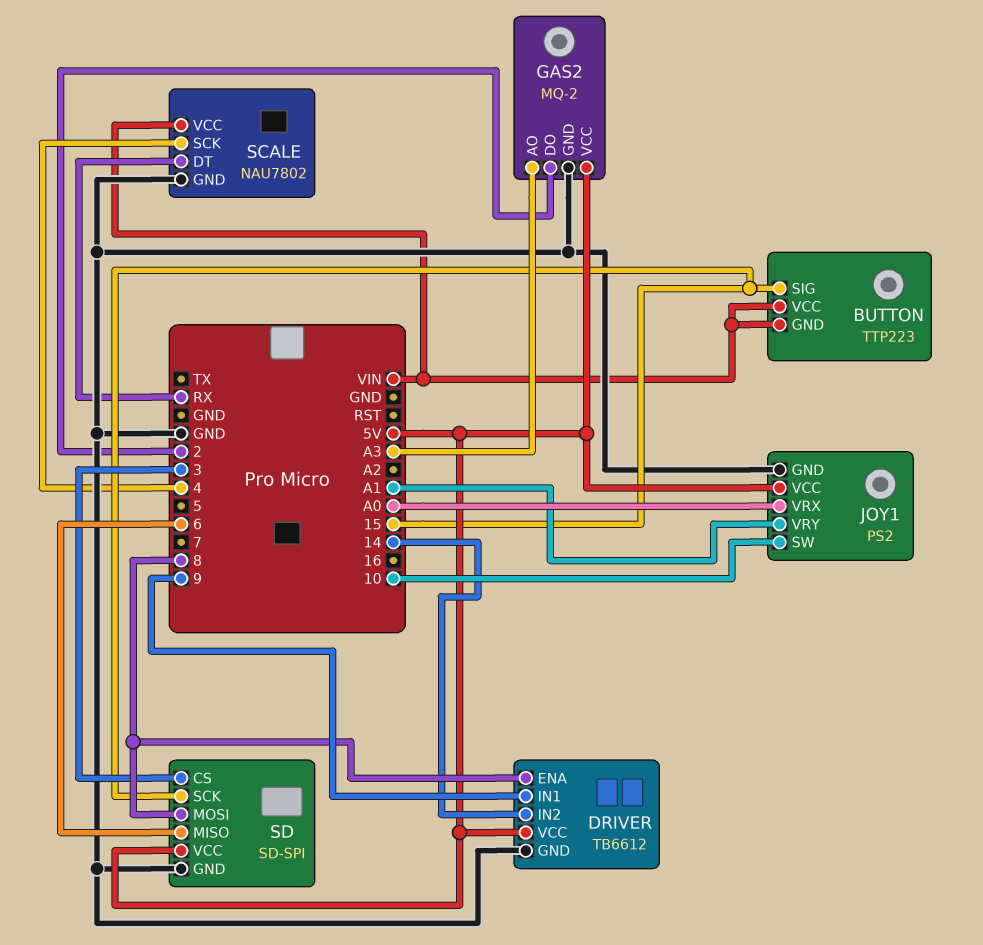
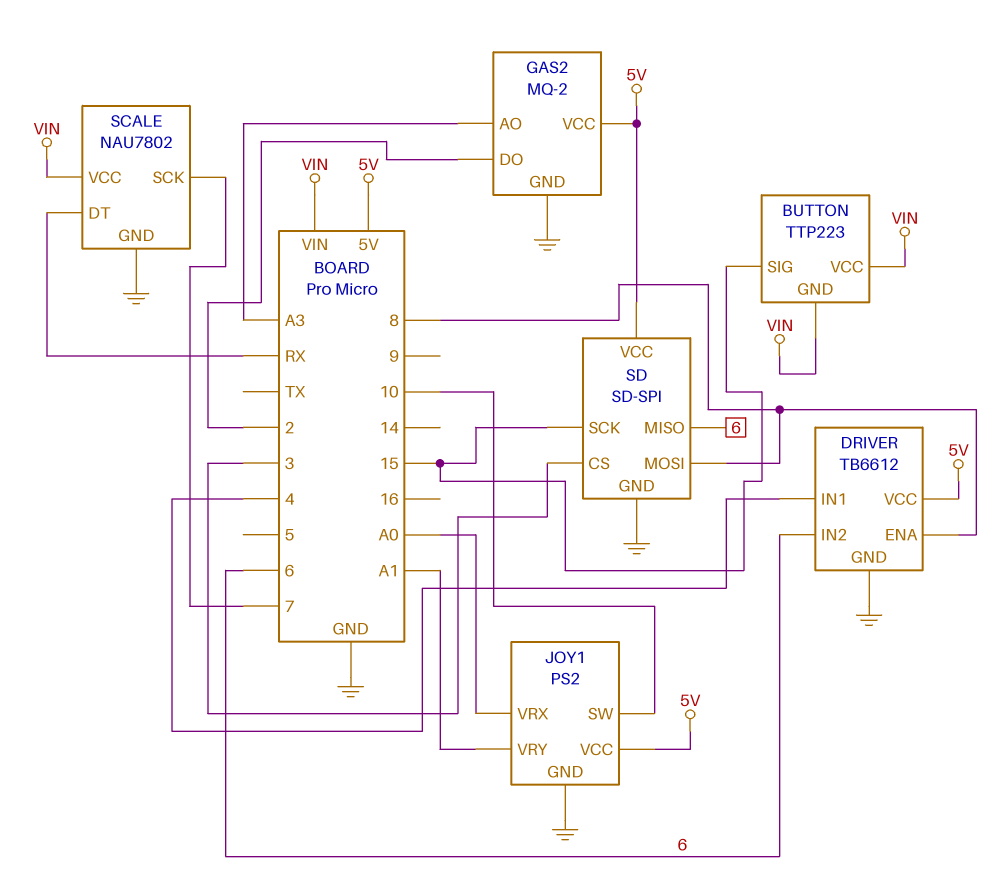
DRIVER pin IN1: 9 -> 4
DRIVER pin IN2: 14 -> 6
SCALE pin SCK: 4 -> 7

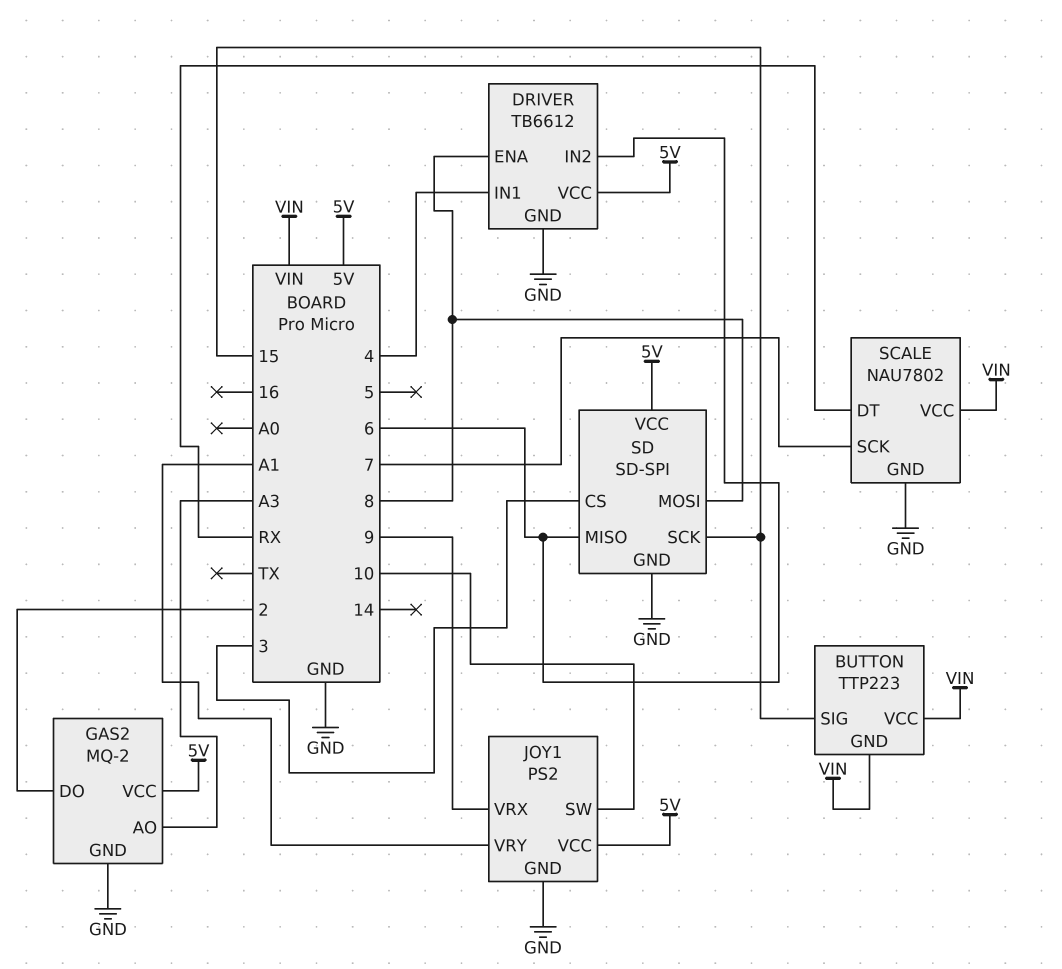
JOY1 pin VRX: A0 -> 9

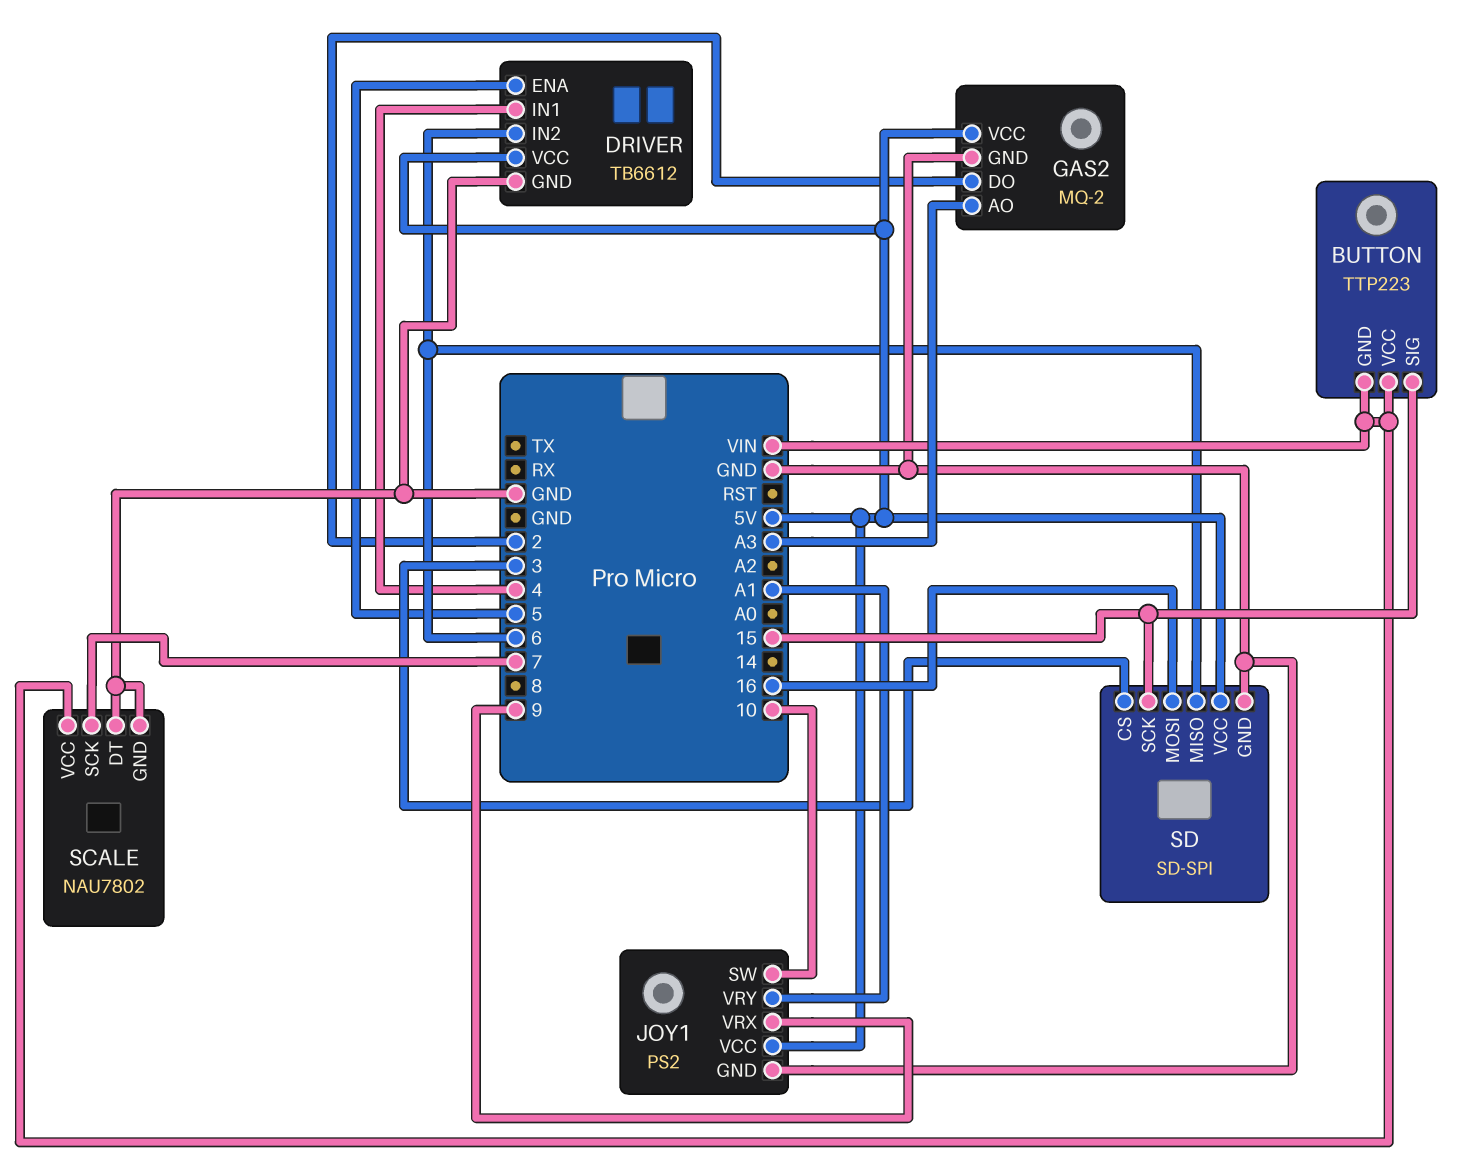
DRIVER pin ENA: 8 -> 5
SCALE pin DT: RX -> GND
SD pin MOSI: 8 -> 16

